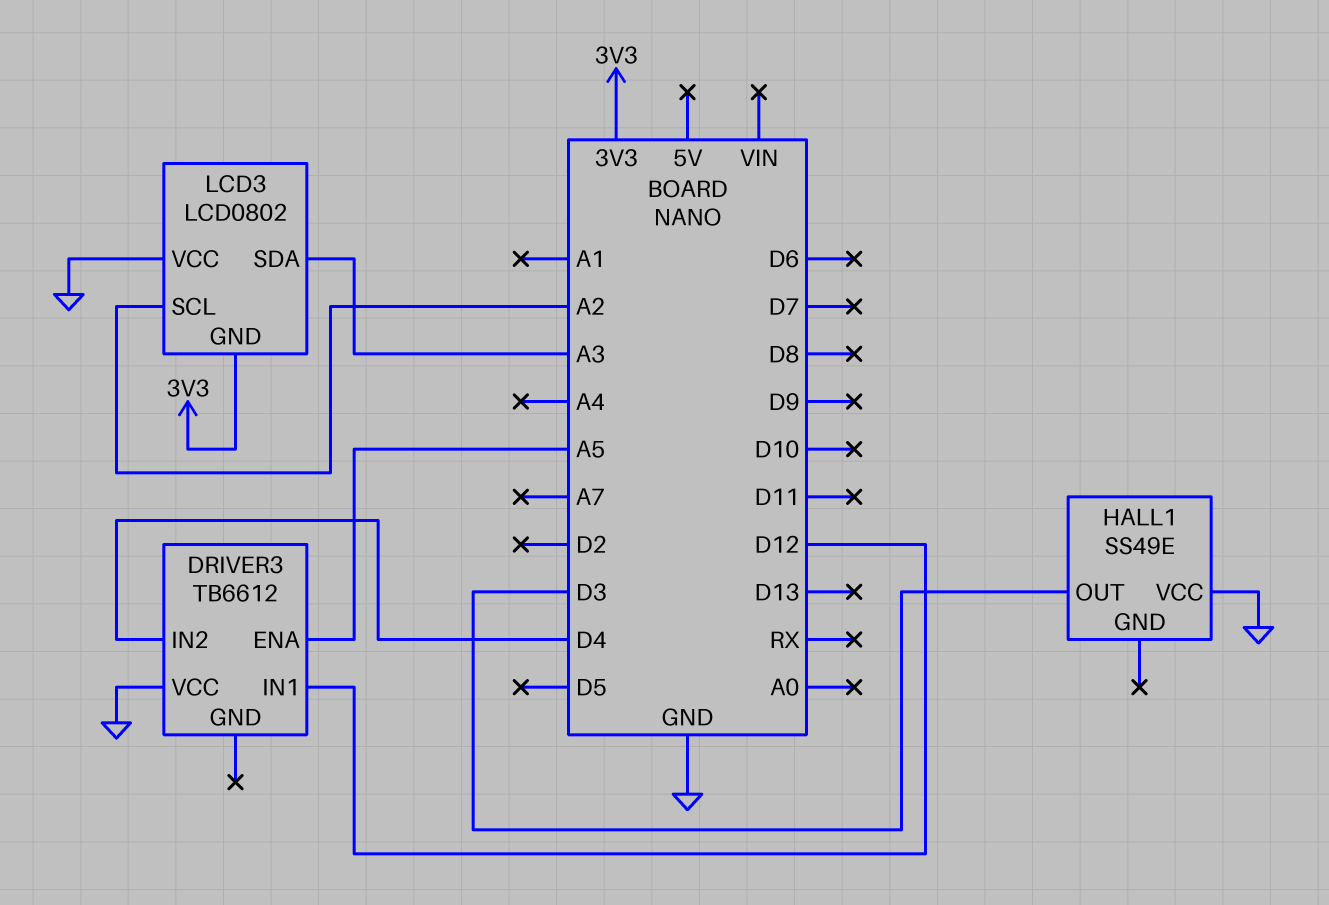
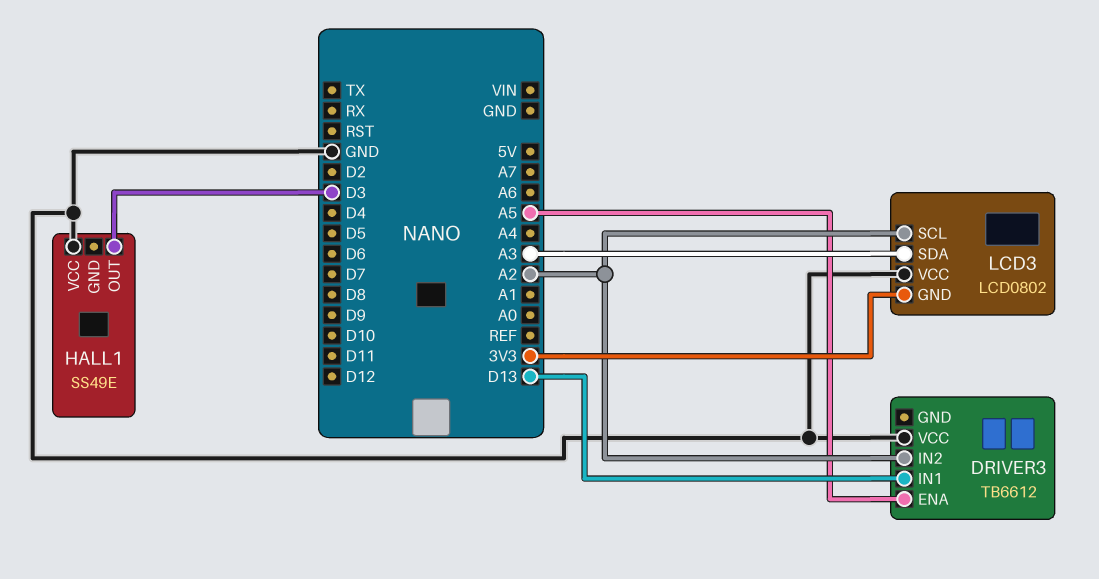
DRIVER3 pin IN1: D12 -> D13
DRIVER3 pin IN2: D4 -> A2

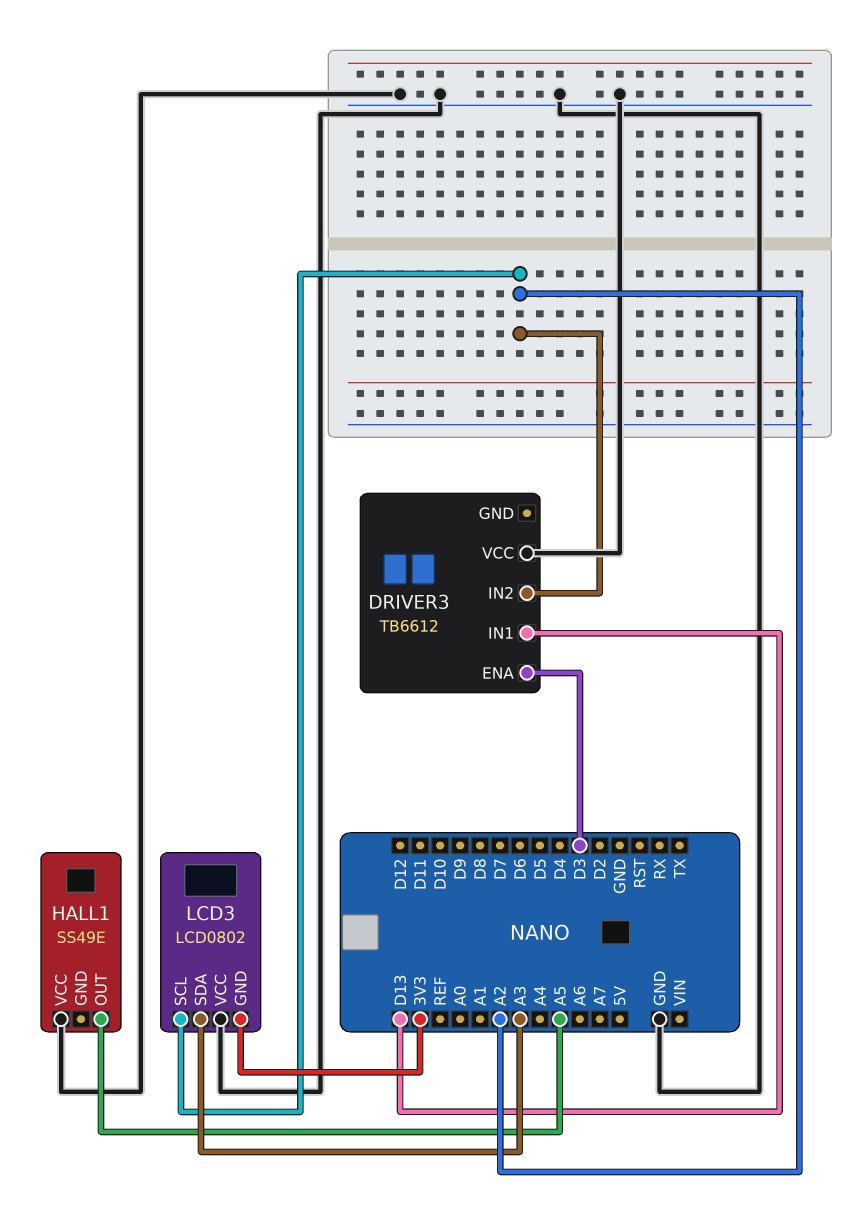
DRIVER3 pin ENA: A5 -> D3
HALL1 pin OUT: D3 -> A5

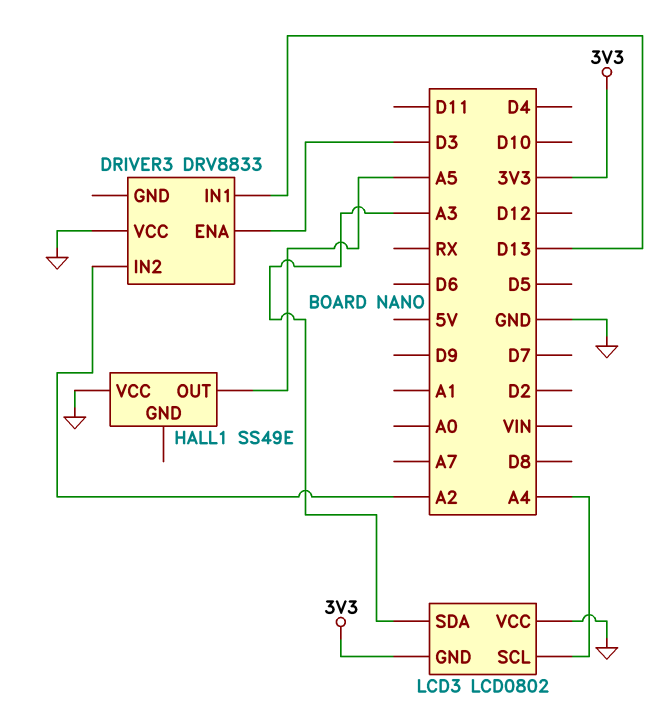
DRIVER3: TB6612 -> DRV8833
LCD3 pin SCL: A2 -> A4

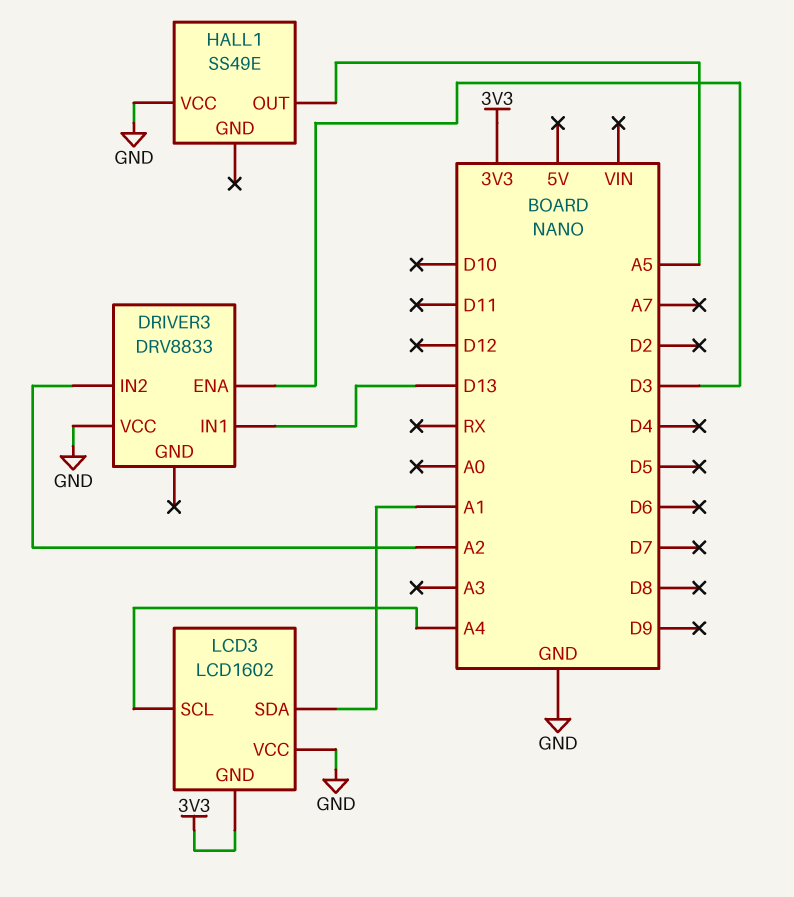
LCD3: LCD0802 -> LCD1602
LCD3 pin SDA: A3 -> A1

